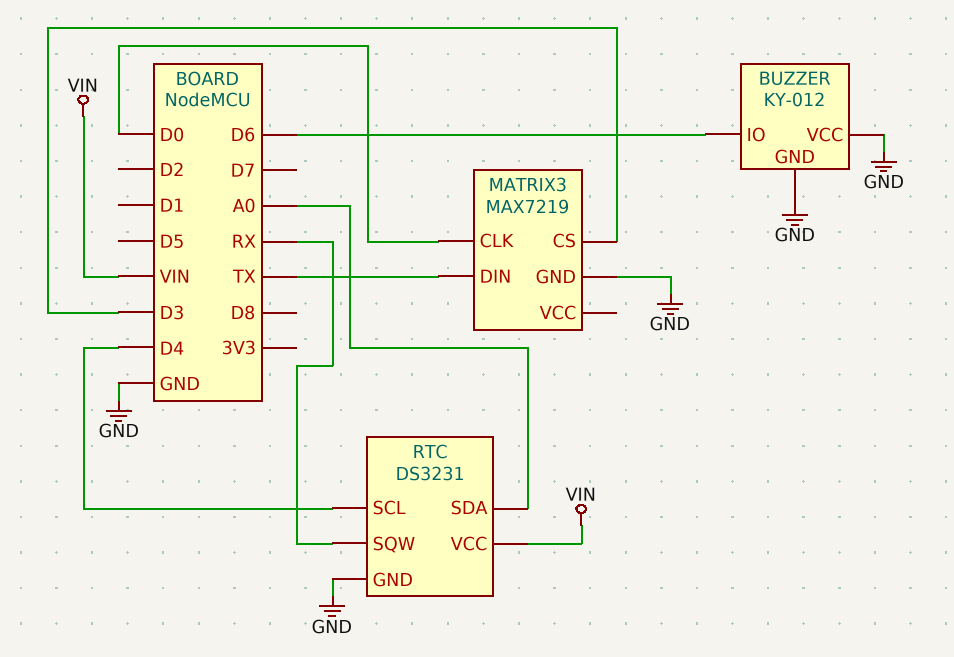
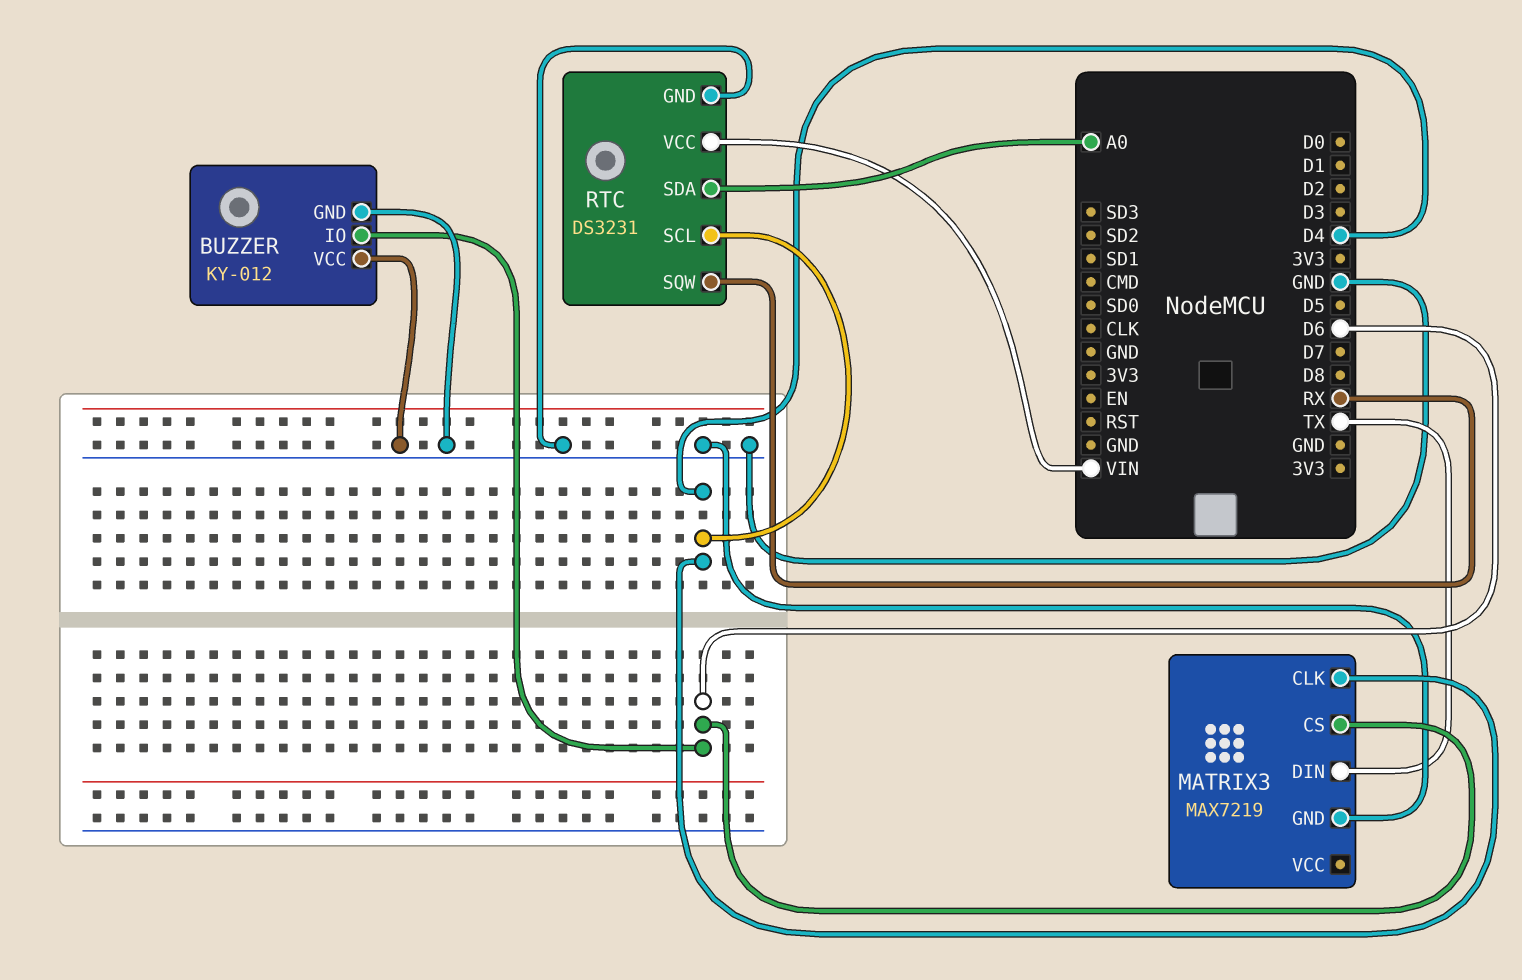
MATRIX3 pin CLK: D0 -> D4
MATRIX3 pin CS: D3 -> D6

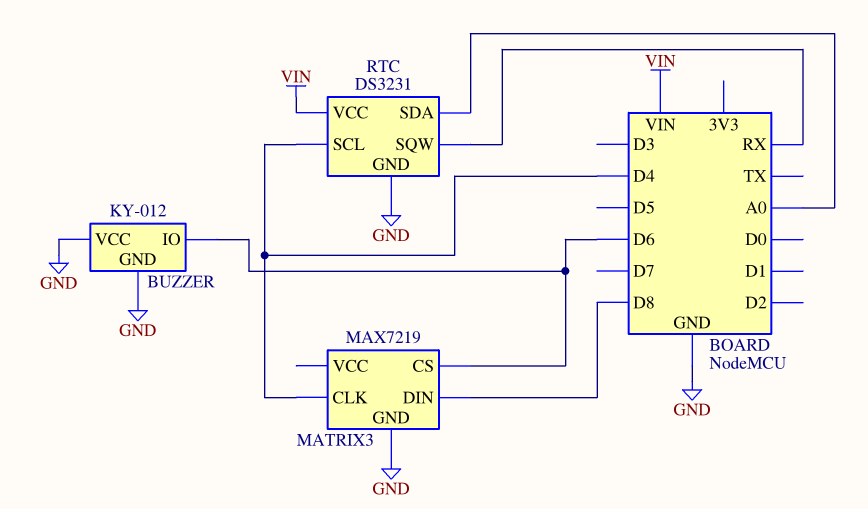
MATRIX3 pin DIN: TX -> D8

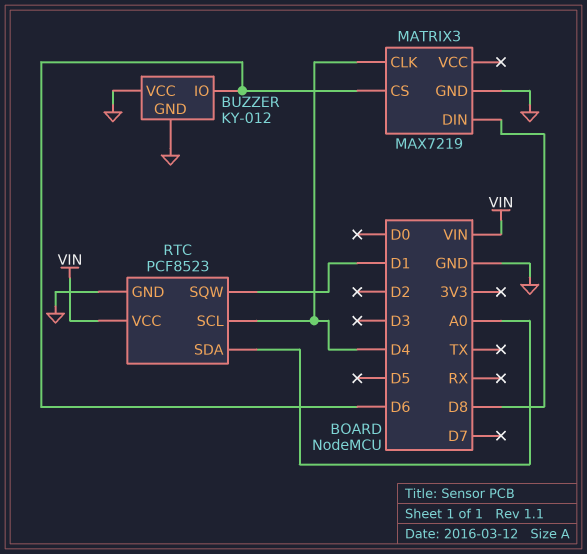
RTC: DS3231 -> PCF8523
RTC pin SQW: RX -> D1

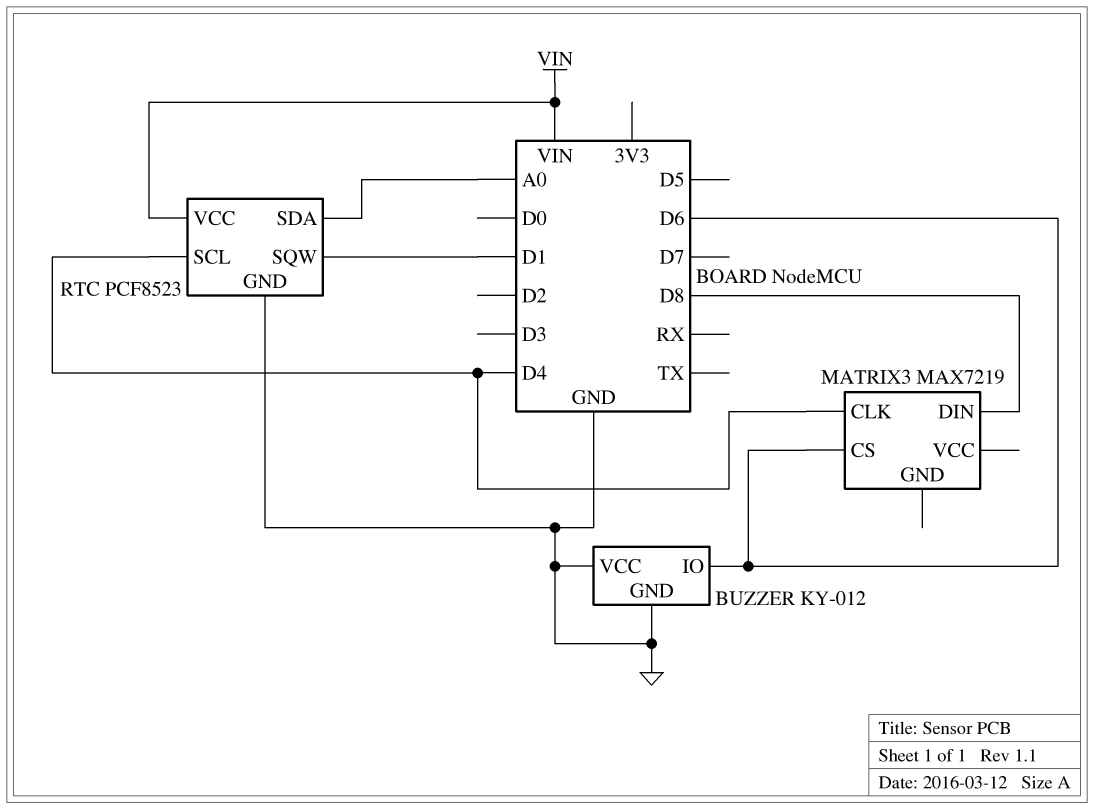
MATRIX3 pin GND: GND -> none

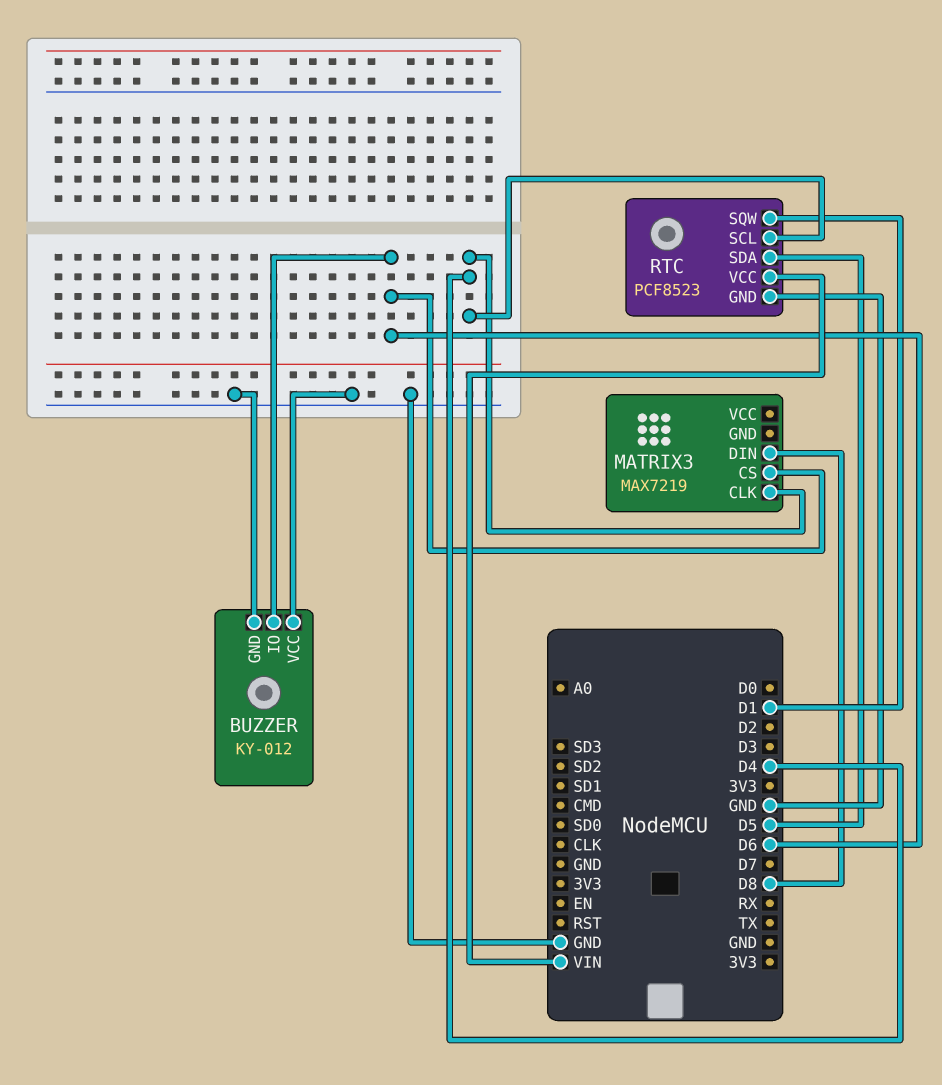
RTC pin SDA: A0 -> D5

